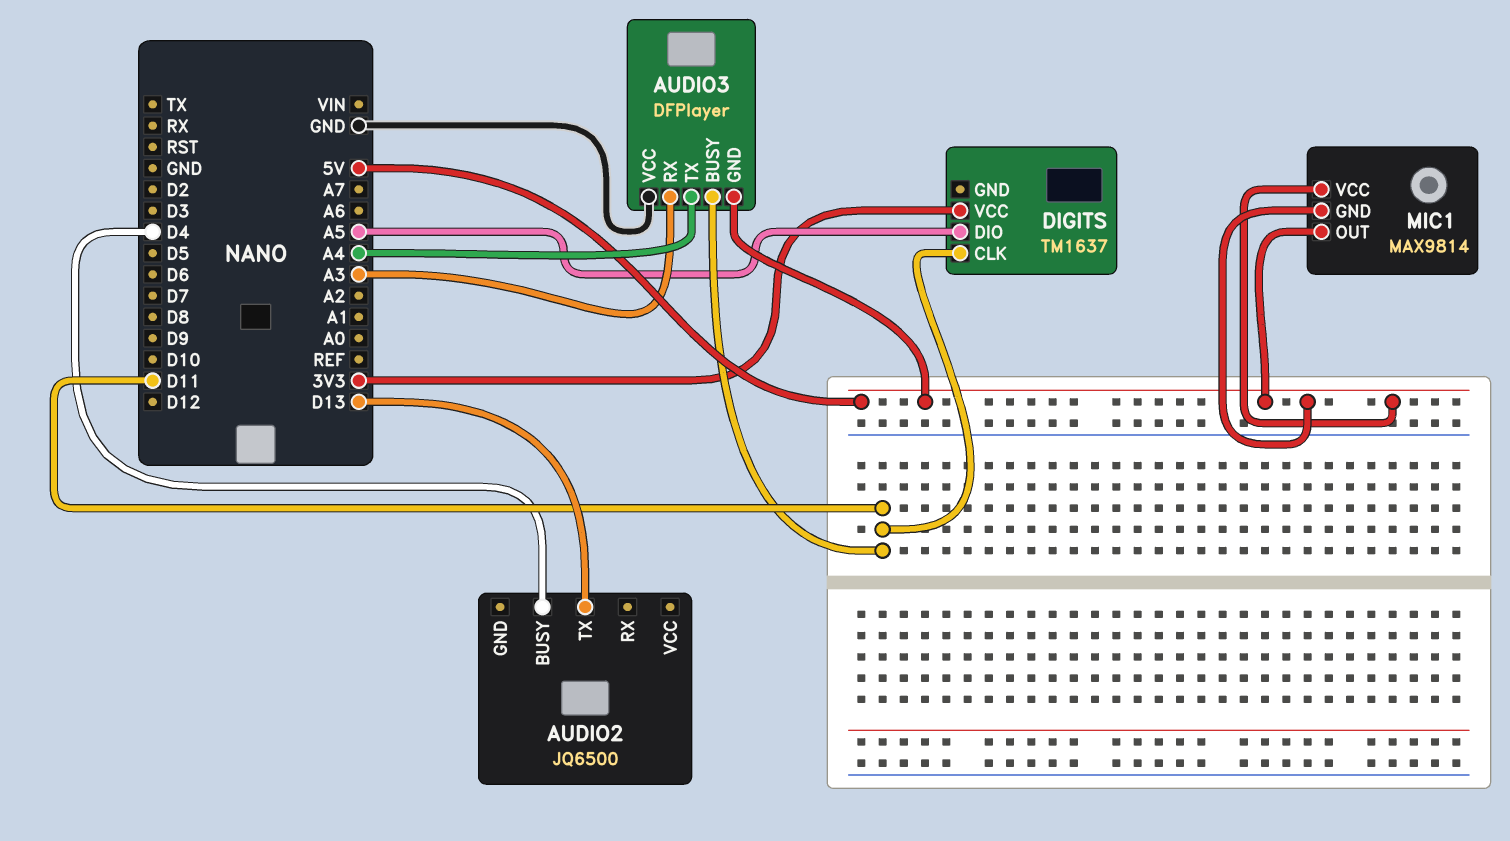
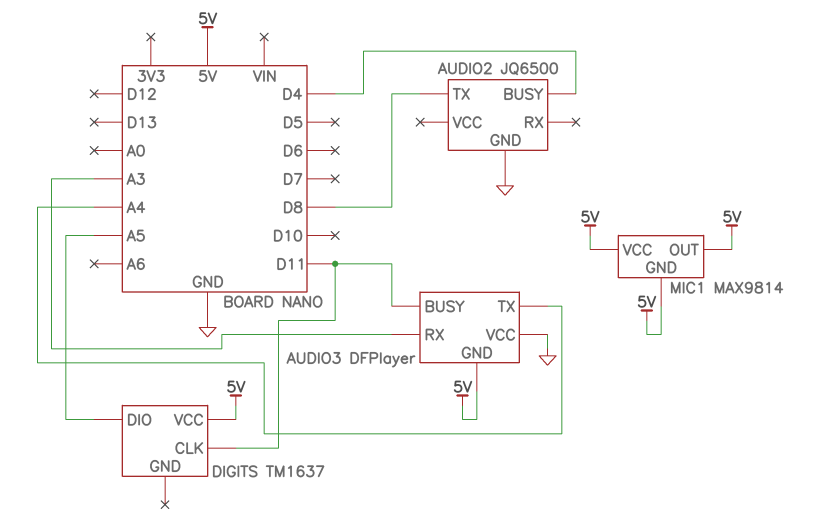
AUDIO2 pin GND: none -> GND
AUDIO2 pin TX: D13 -> D8
DIGITS pin VCC: 3V3 -> 5V

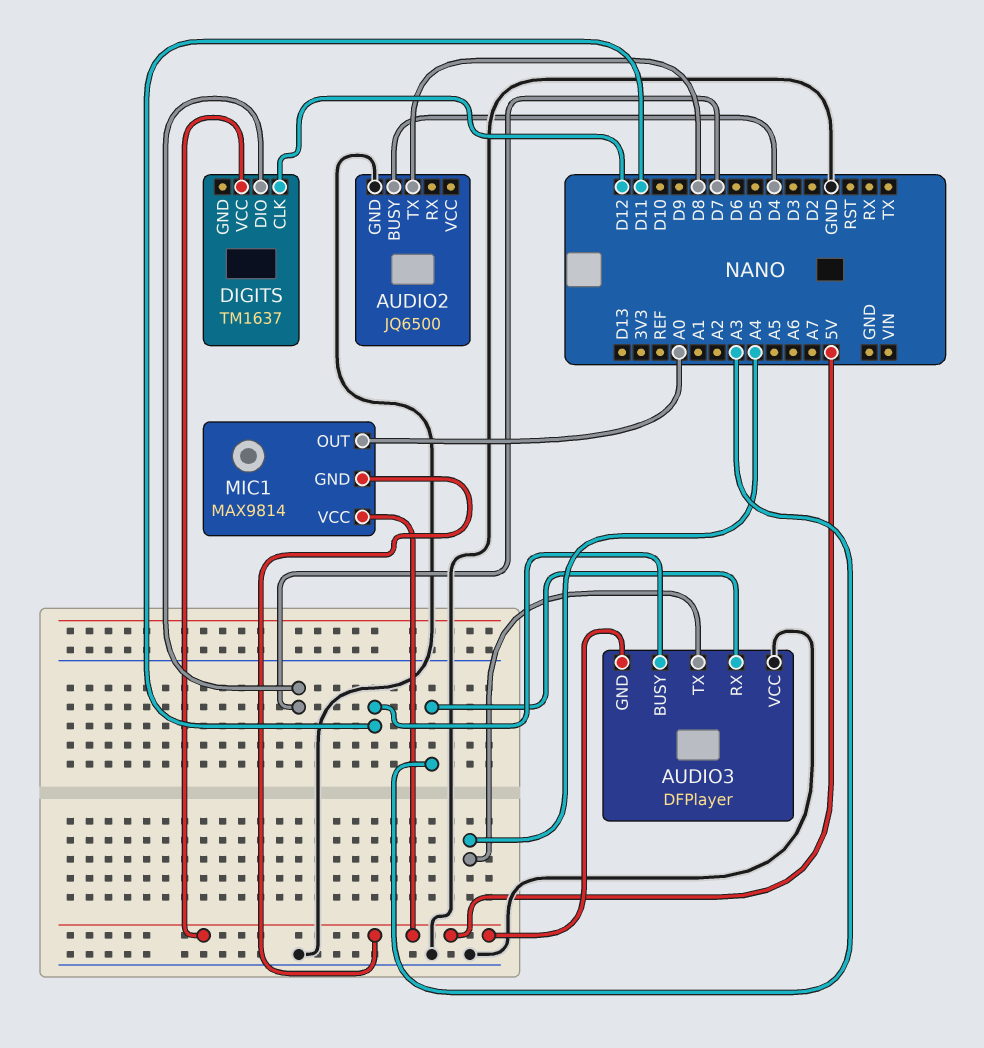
DIGITS pin CLK: D11 -> D12
DIGITS pin DIO: A5 -> D7
MIC1 pin OUT: 5V -> A0

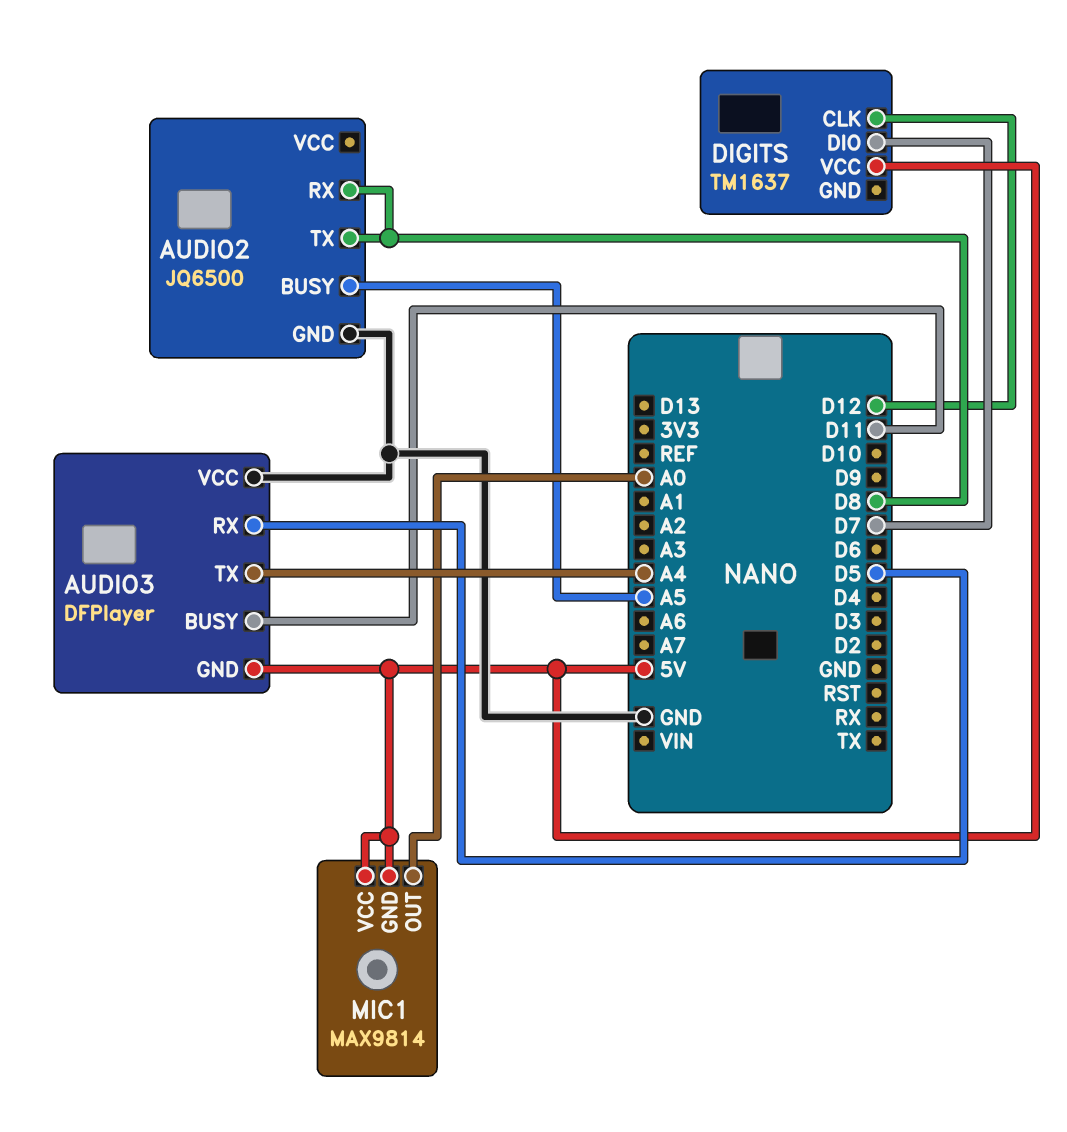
AUDIO2 pin BUSY: D4 -> A5
AUDIO2 pin RX: none -> D8
AUDIO3 pin RX: A3 -> D5

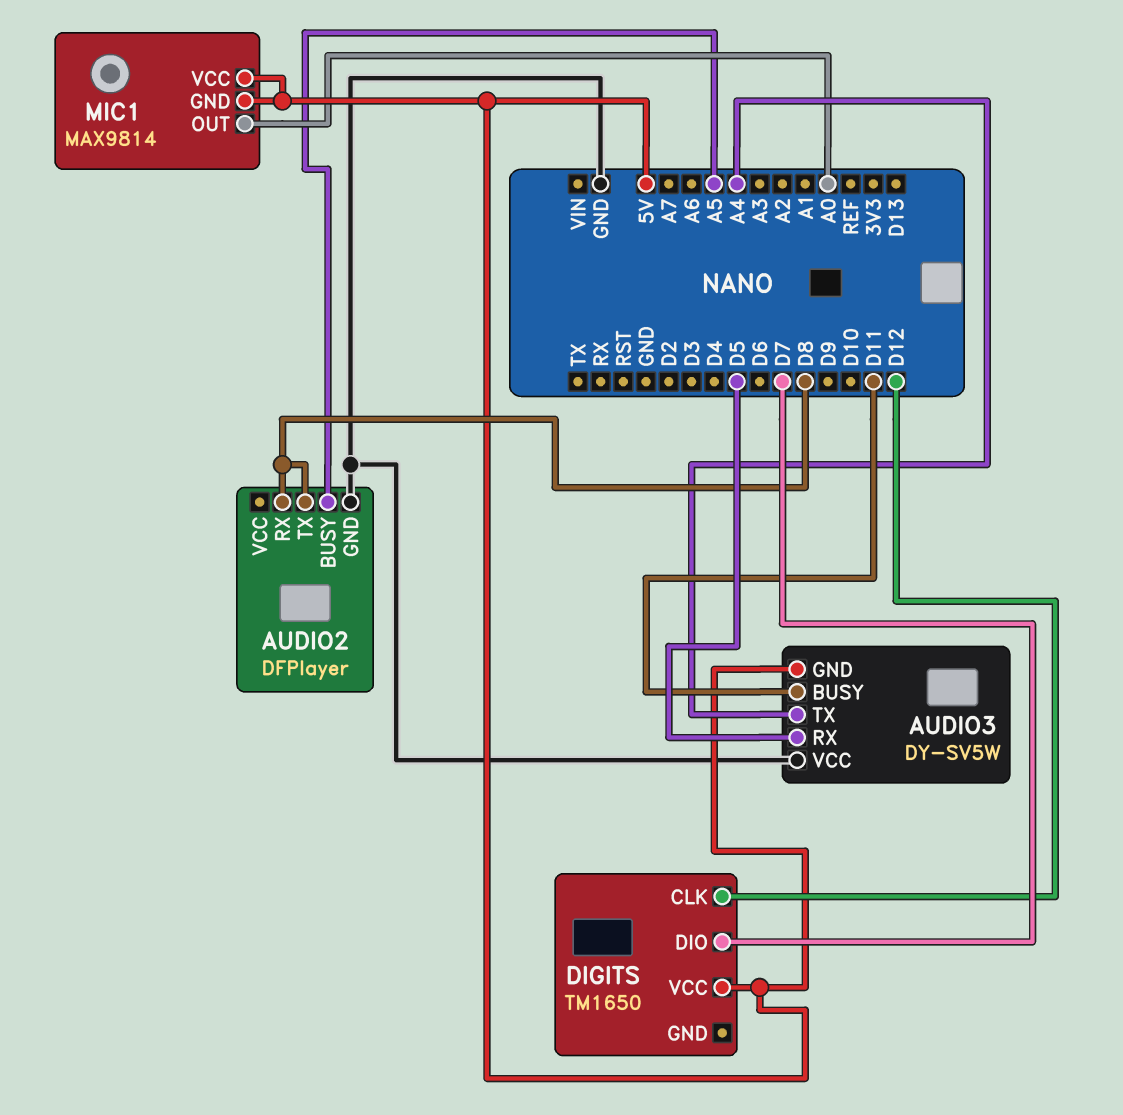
AUDIO2: JQ6500 -> DFPlayer
AUDIO3: DFPlayer -> DY-SV5W
DIGITS: TM1637 -> TM1650

